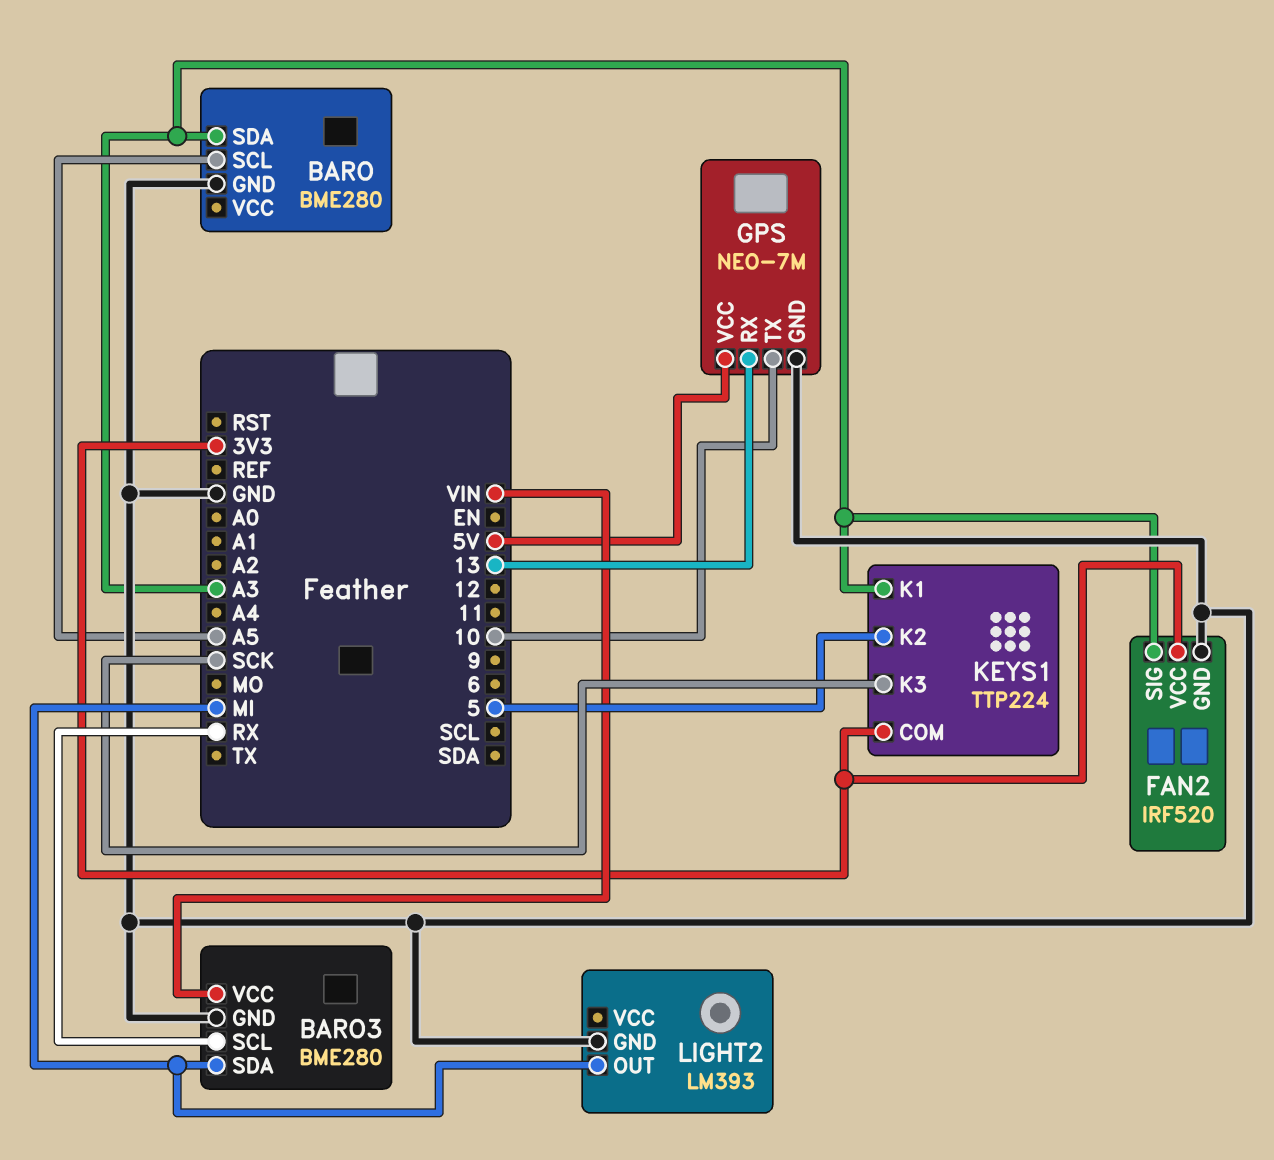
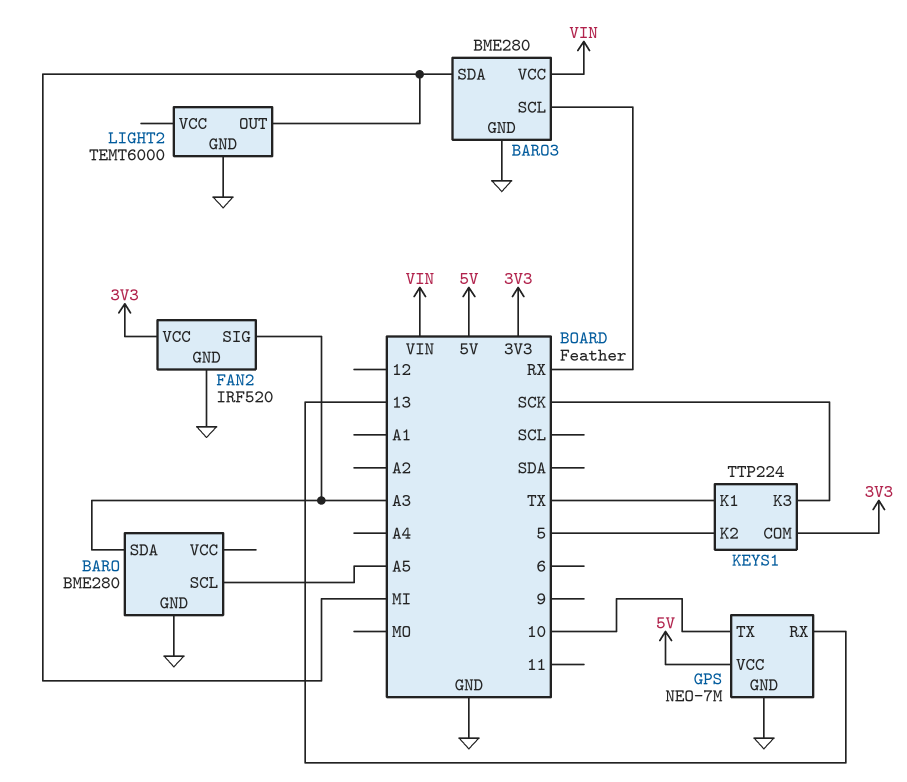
KEYS1 pin K1: A3 -> TX
LIGHT2: LM393 -> TEMT6000

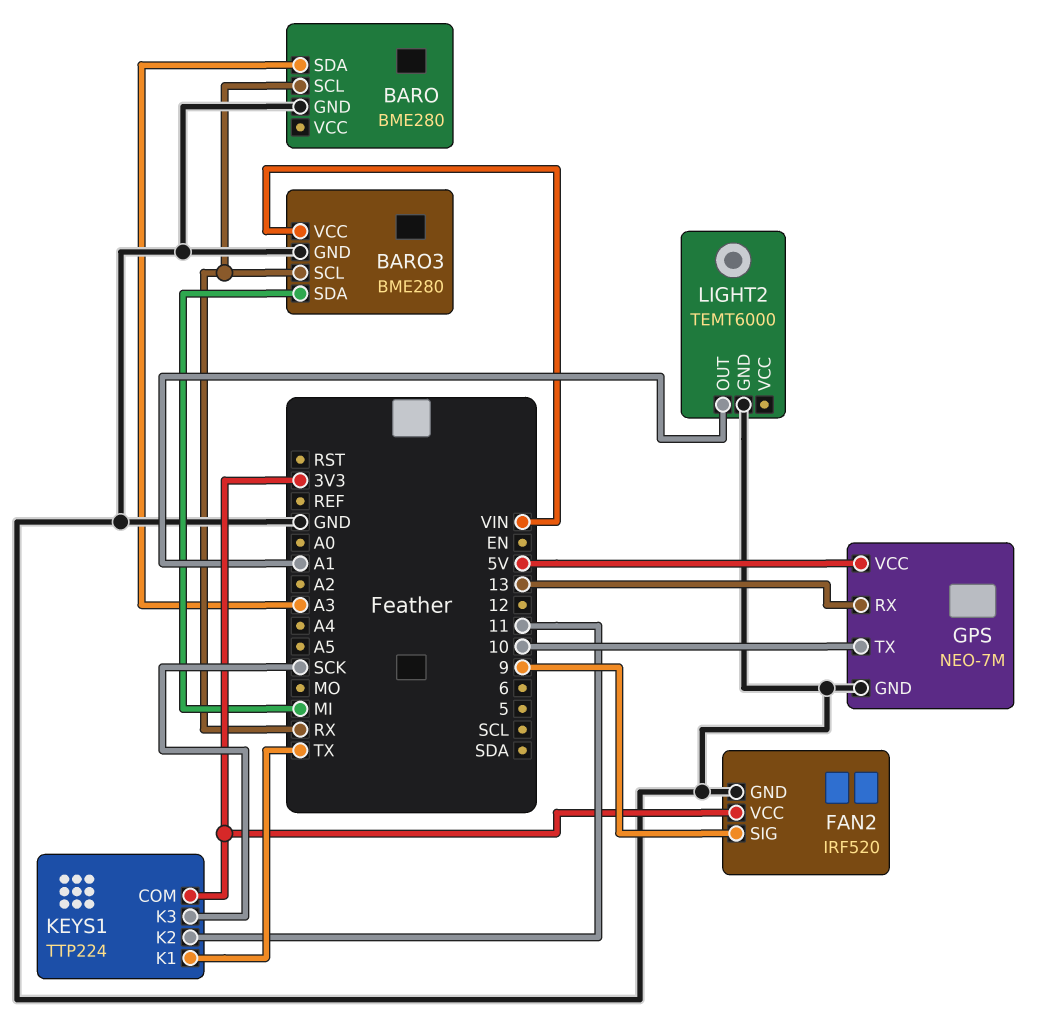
BARO pin SCL: A5 -> RX
FAN2 pin SIG: A3 -> 9
KEYS1 pin K2: 5 -> 11
LIGHT2 pin OUT: MI -> A1

